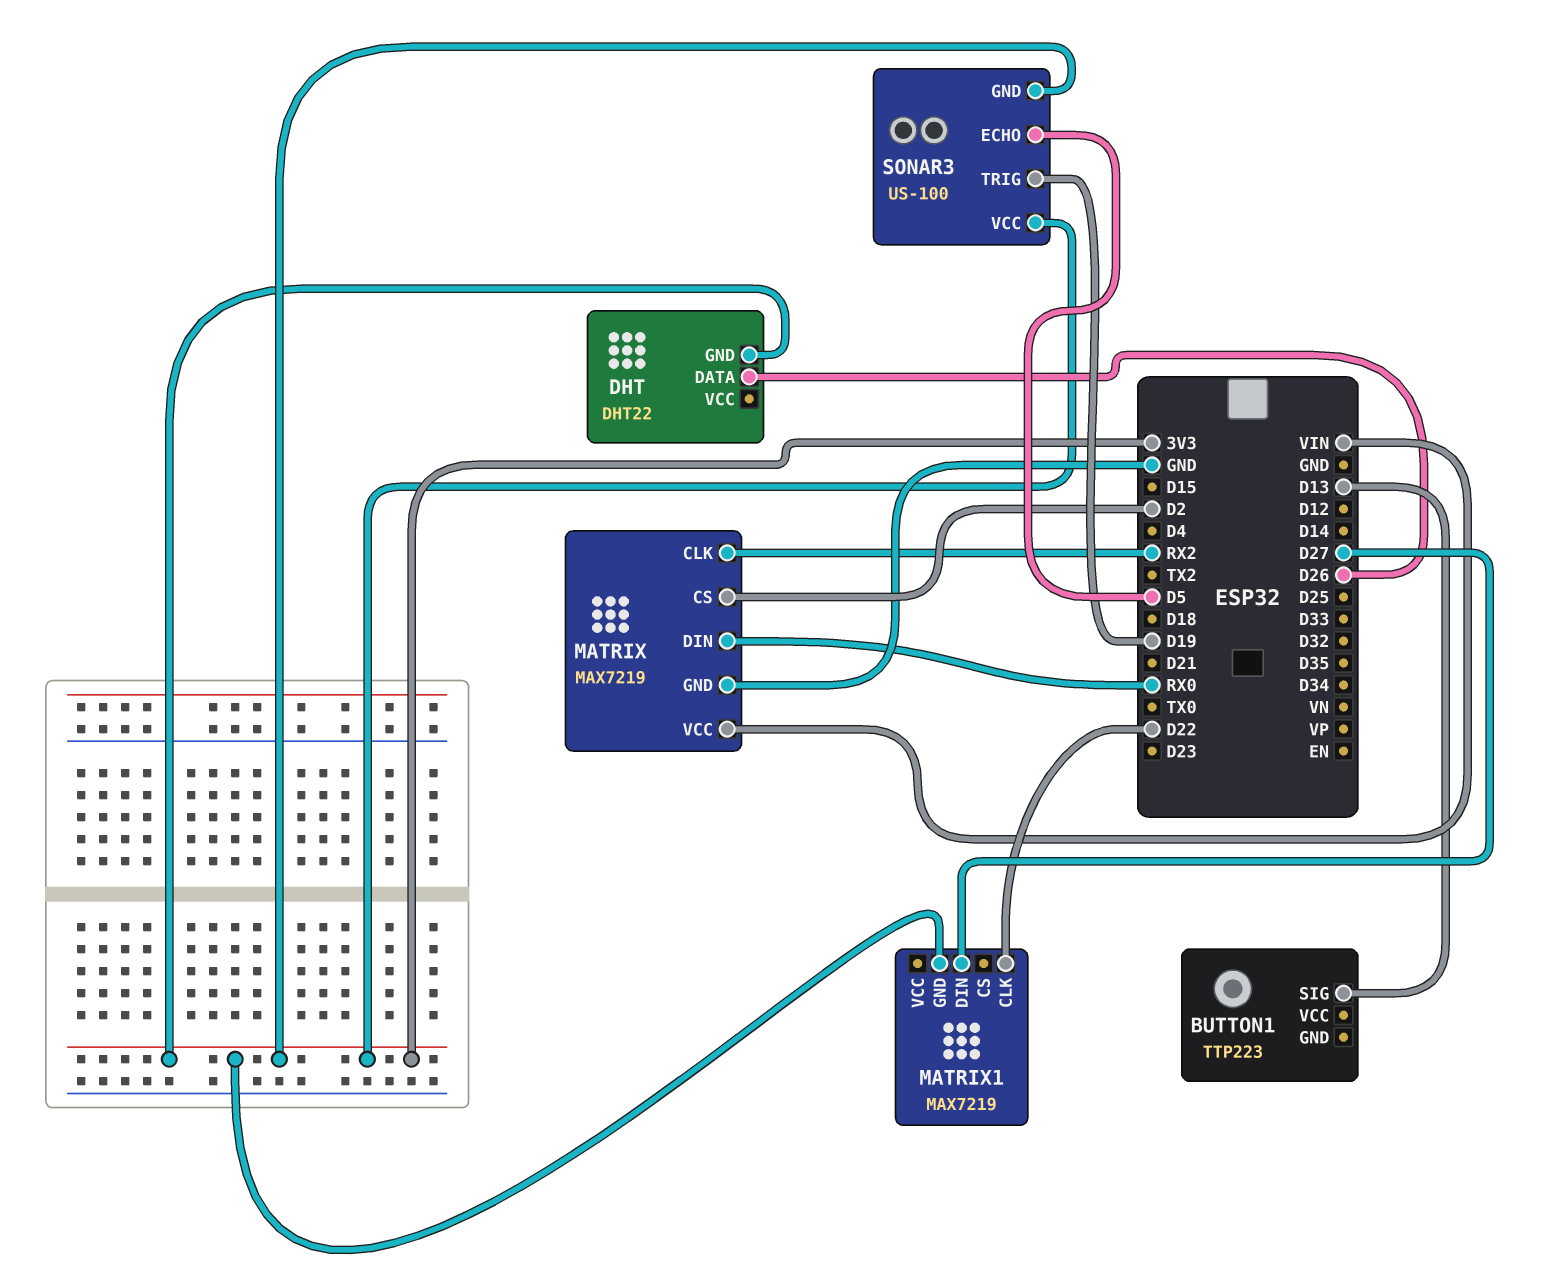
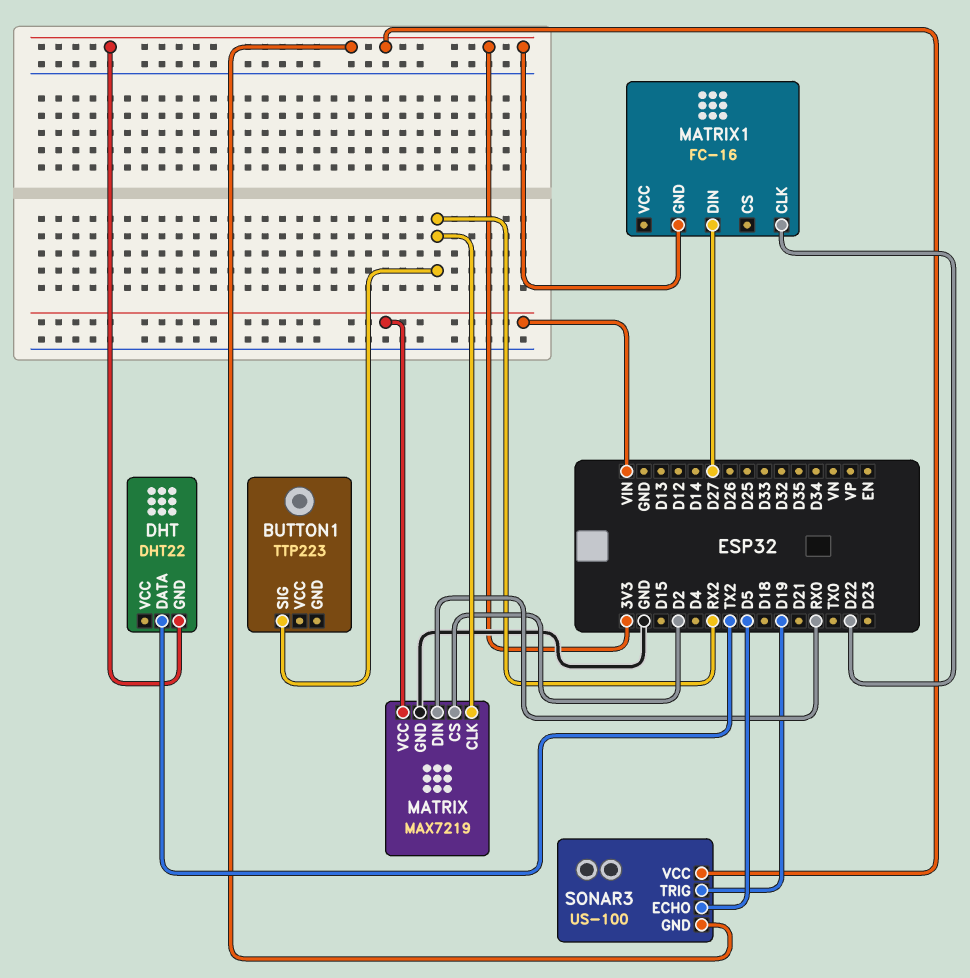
BUTTON1 pin SIG: D13 -> RX2
DHT pin DATA: D26 -> TX2
MATRIX1: MAX7219 -> FC-16

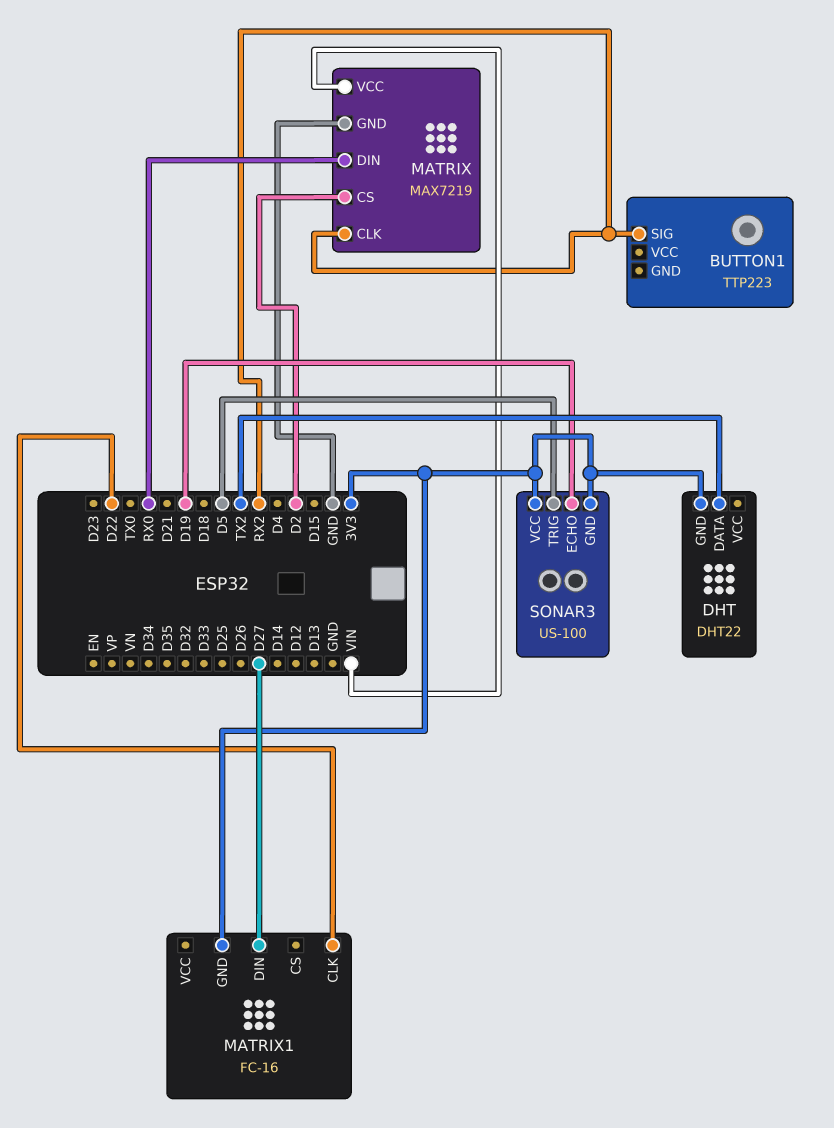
SONAR3 pin ECHO: D5 -> D19
SONAR3 pin TRIG: D19 -> D5

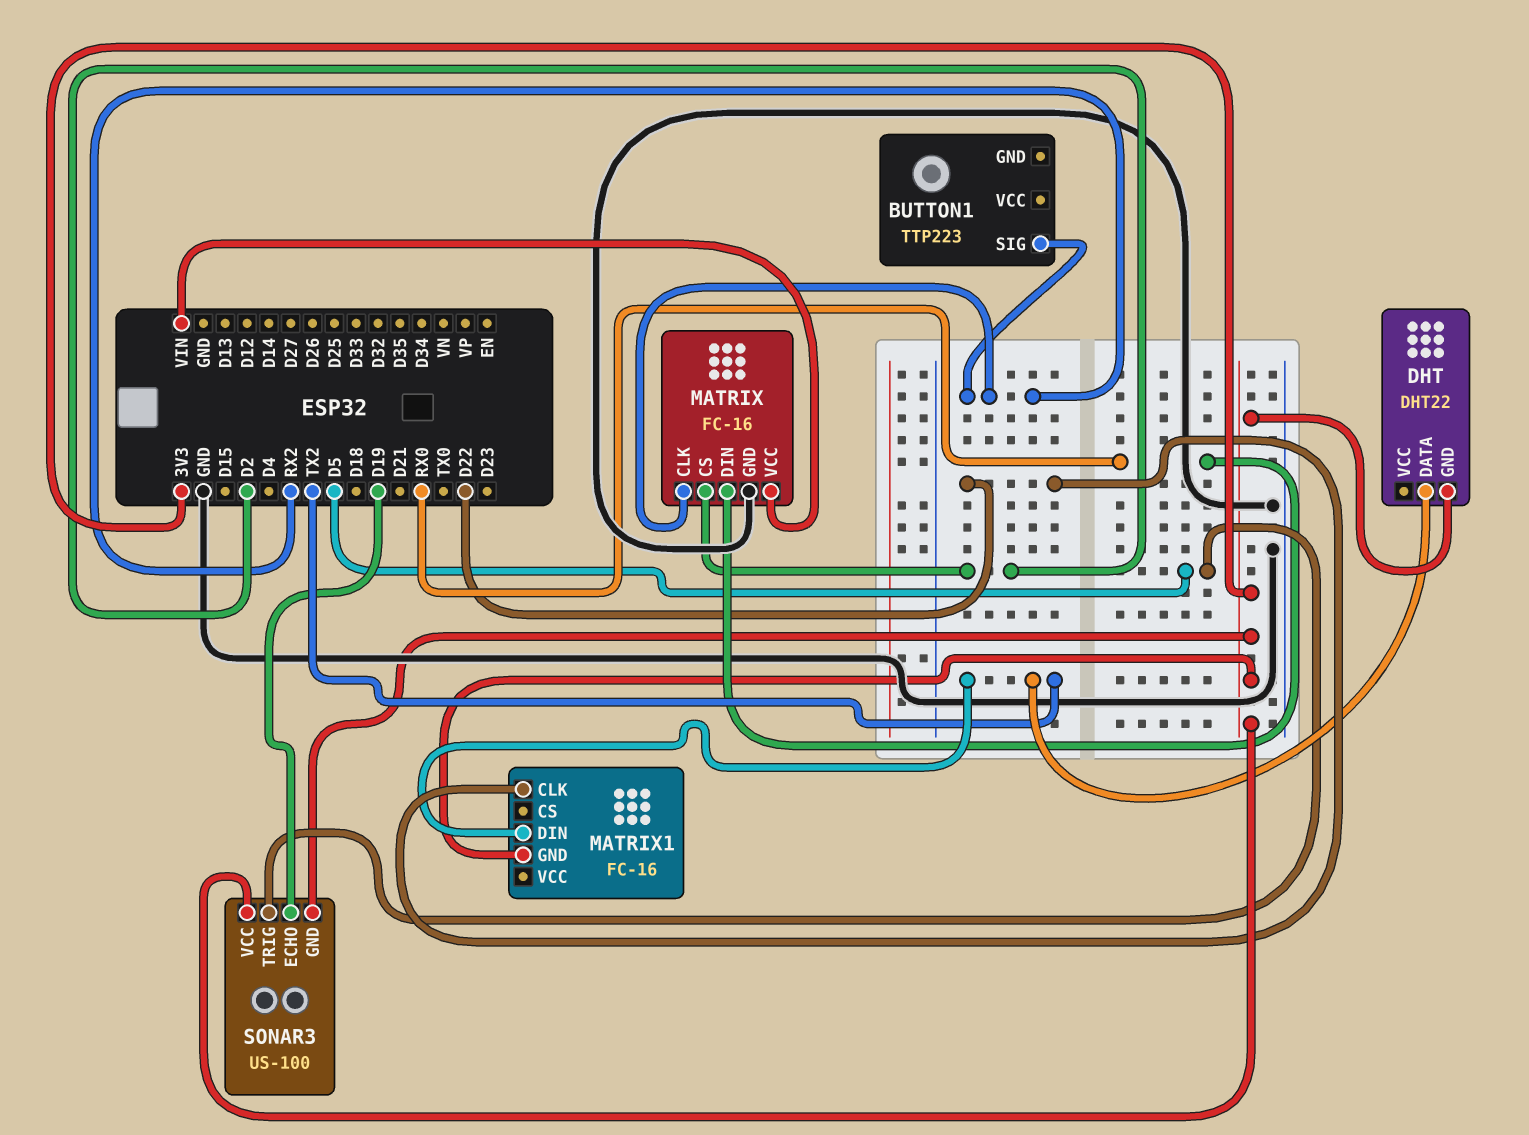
MATRIX: MAX7219 -> FC-16
MATRIX1 pin DIN: D27 -> TX2

